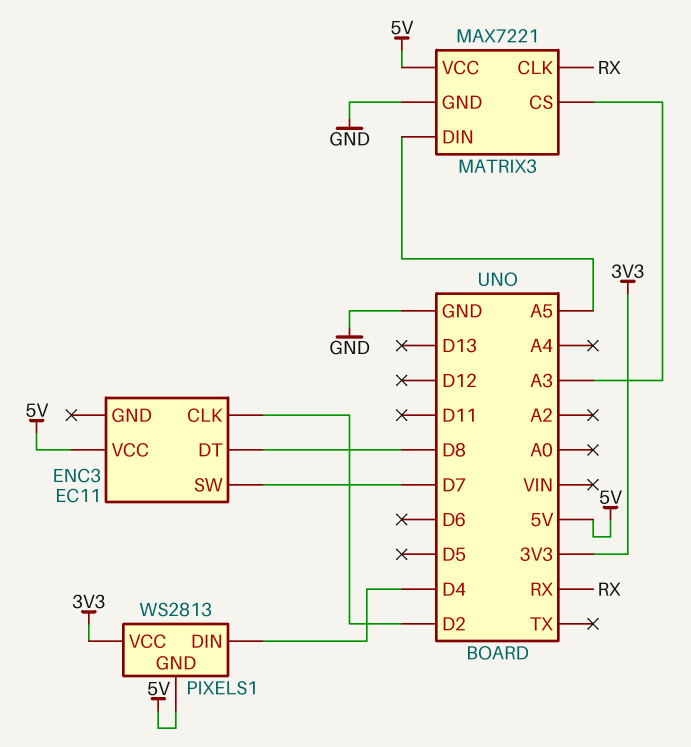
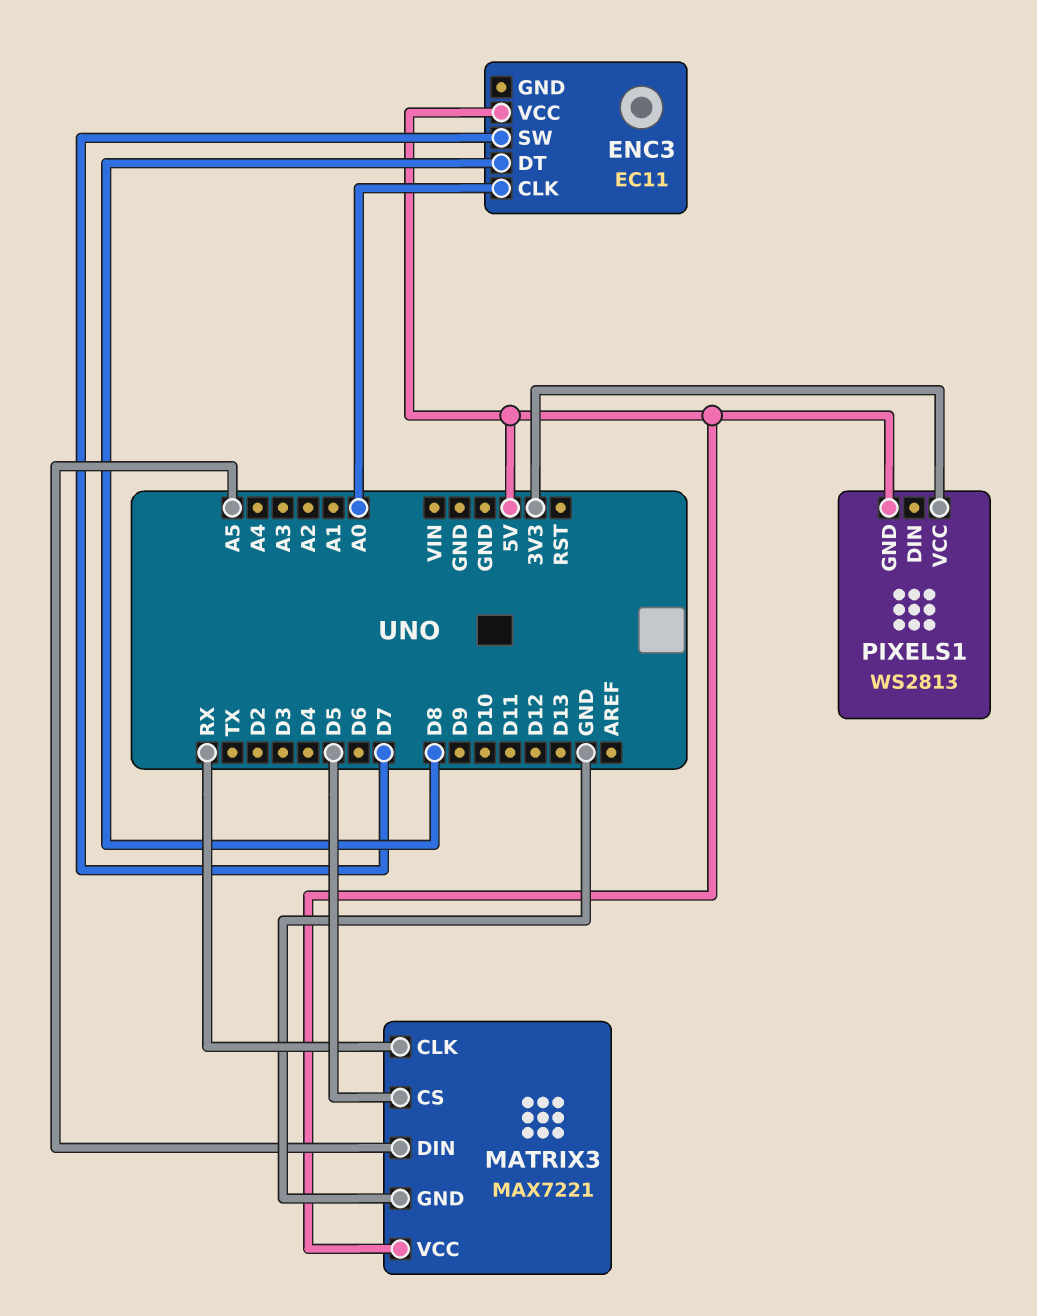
ENC3 pin CLK: D2 -> A0
MATRIX3 pin CS: A3 -> D5
PIXELS1 pin DIN: D4 -> none

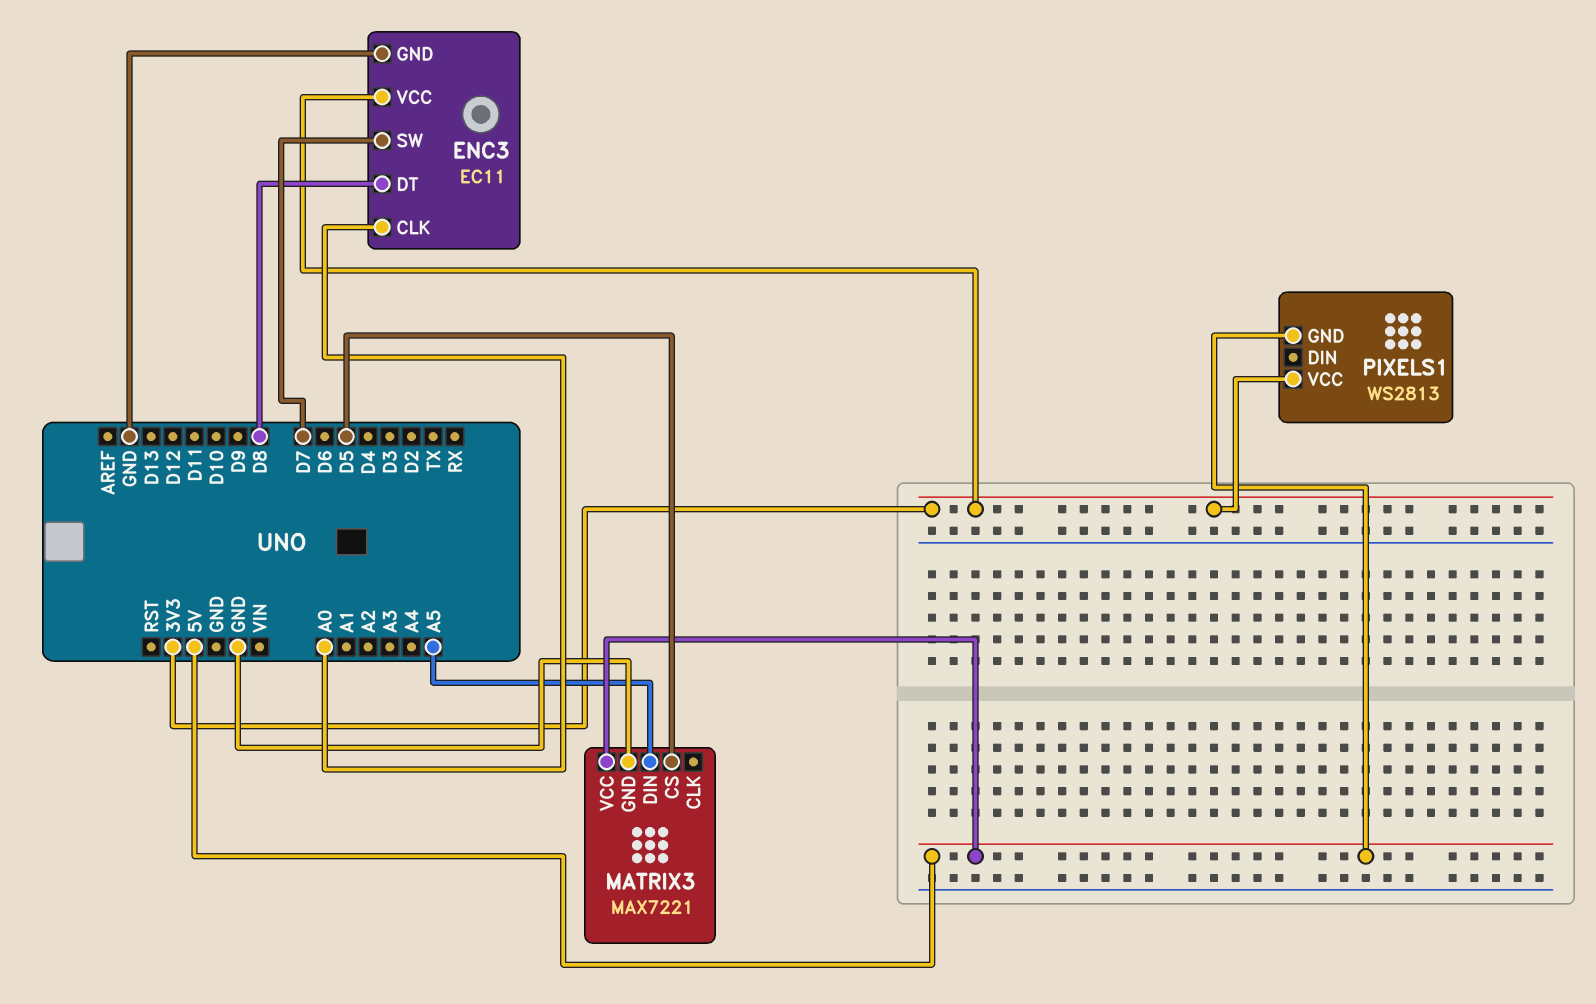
ENC3 pin GND: none -> GND
ENC3 pin VCC: 5V -> 3V3
MATRIX3 pin CLK: RX -> none

